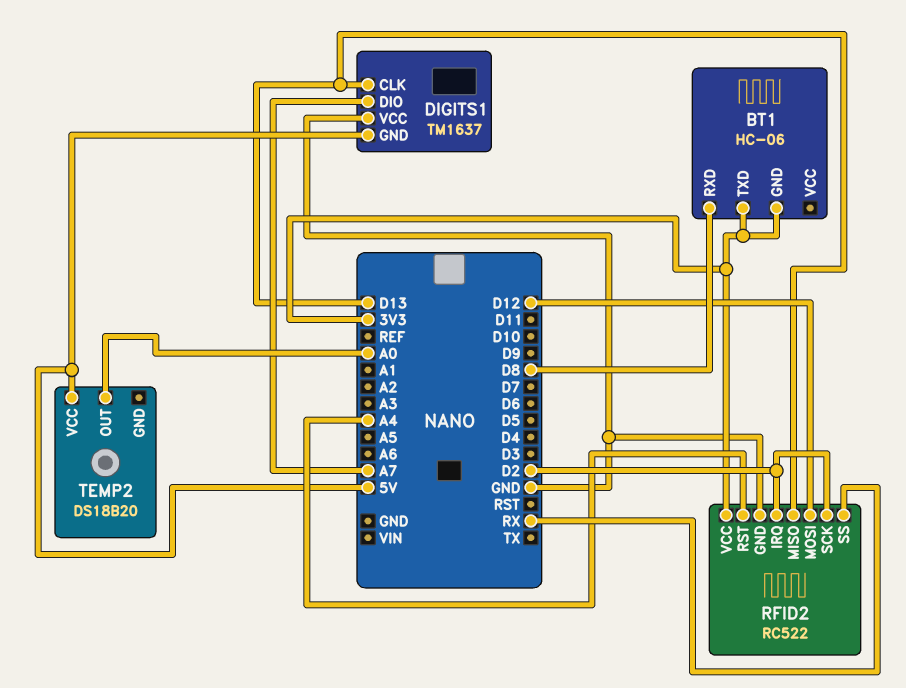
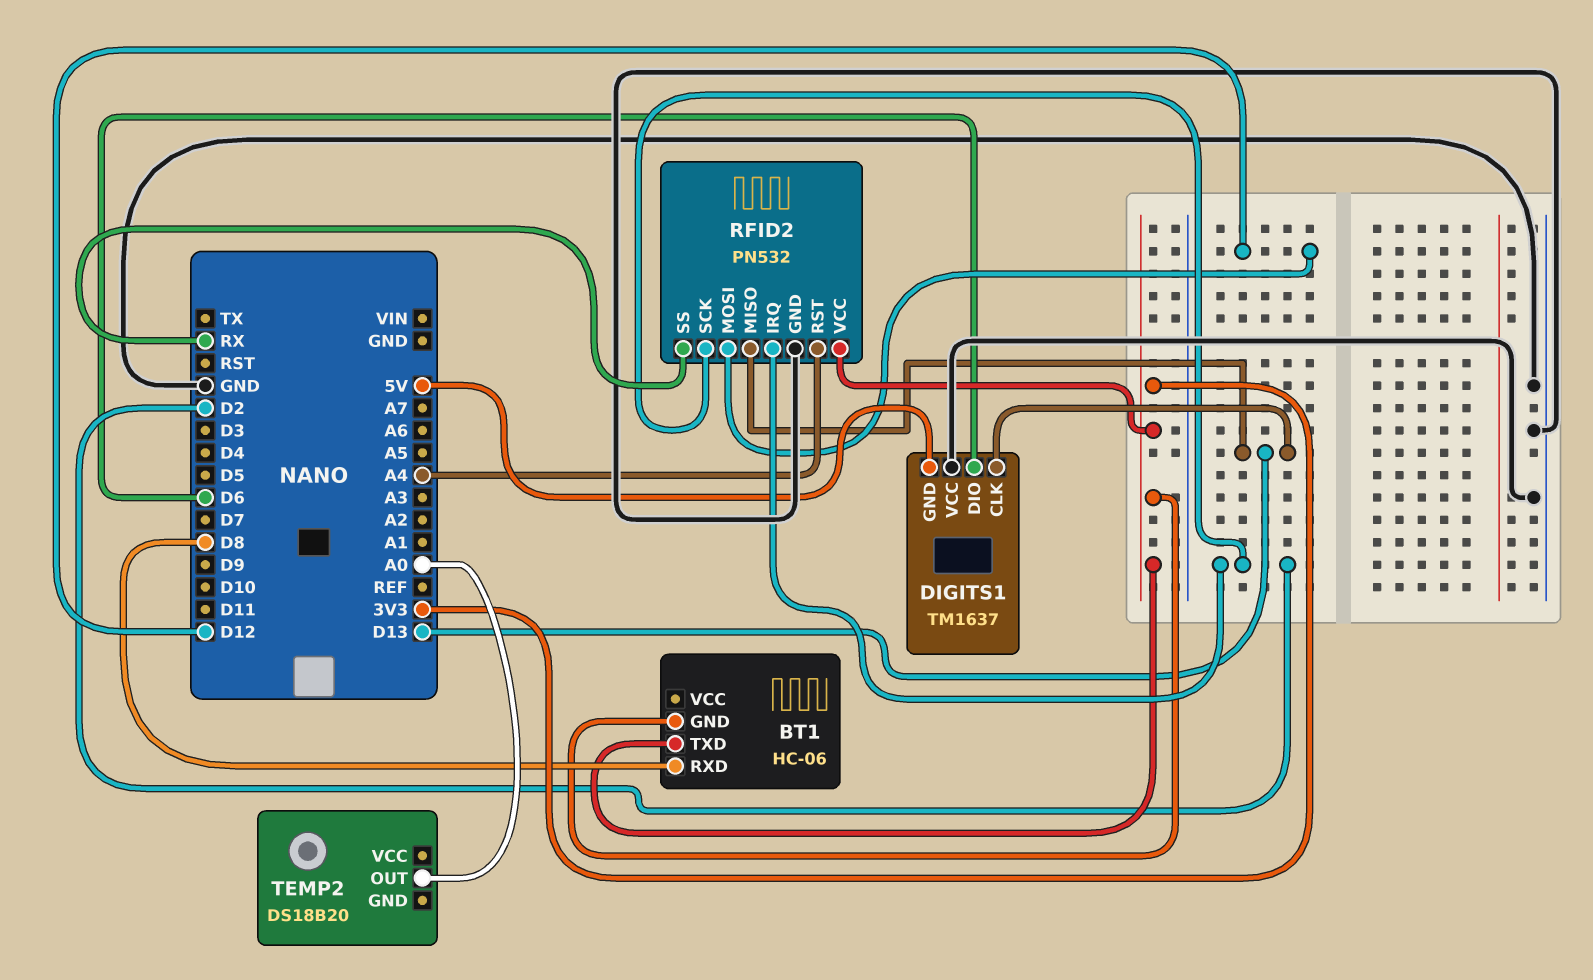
DIGITS1 pin DIO: A7 -> D6
RFID2: RC522 -> PN532
TEMP2 pin VCC: 5V -> none

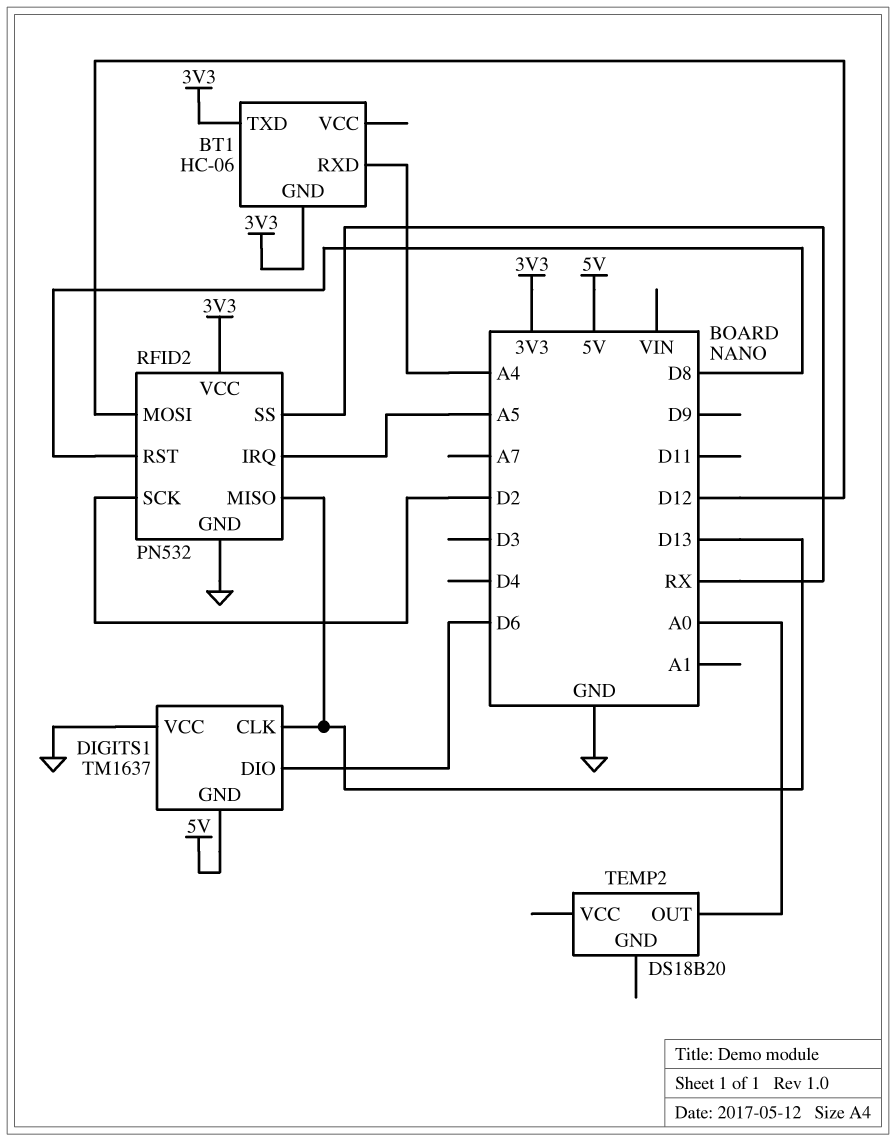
BT1 pin RXD: D8 -> A4
RFID2 pin IRQ: D2 -> A5
RFID2 pin RST: A4 -> D8

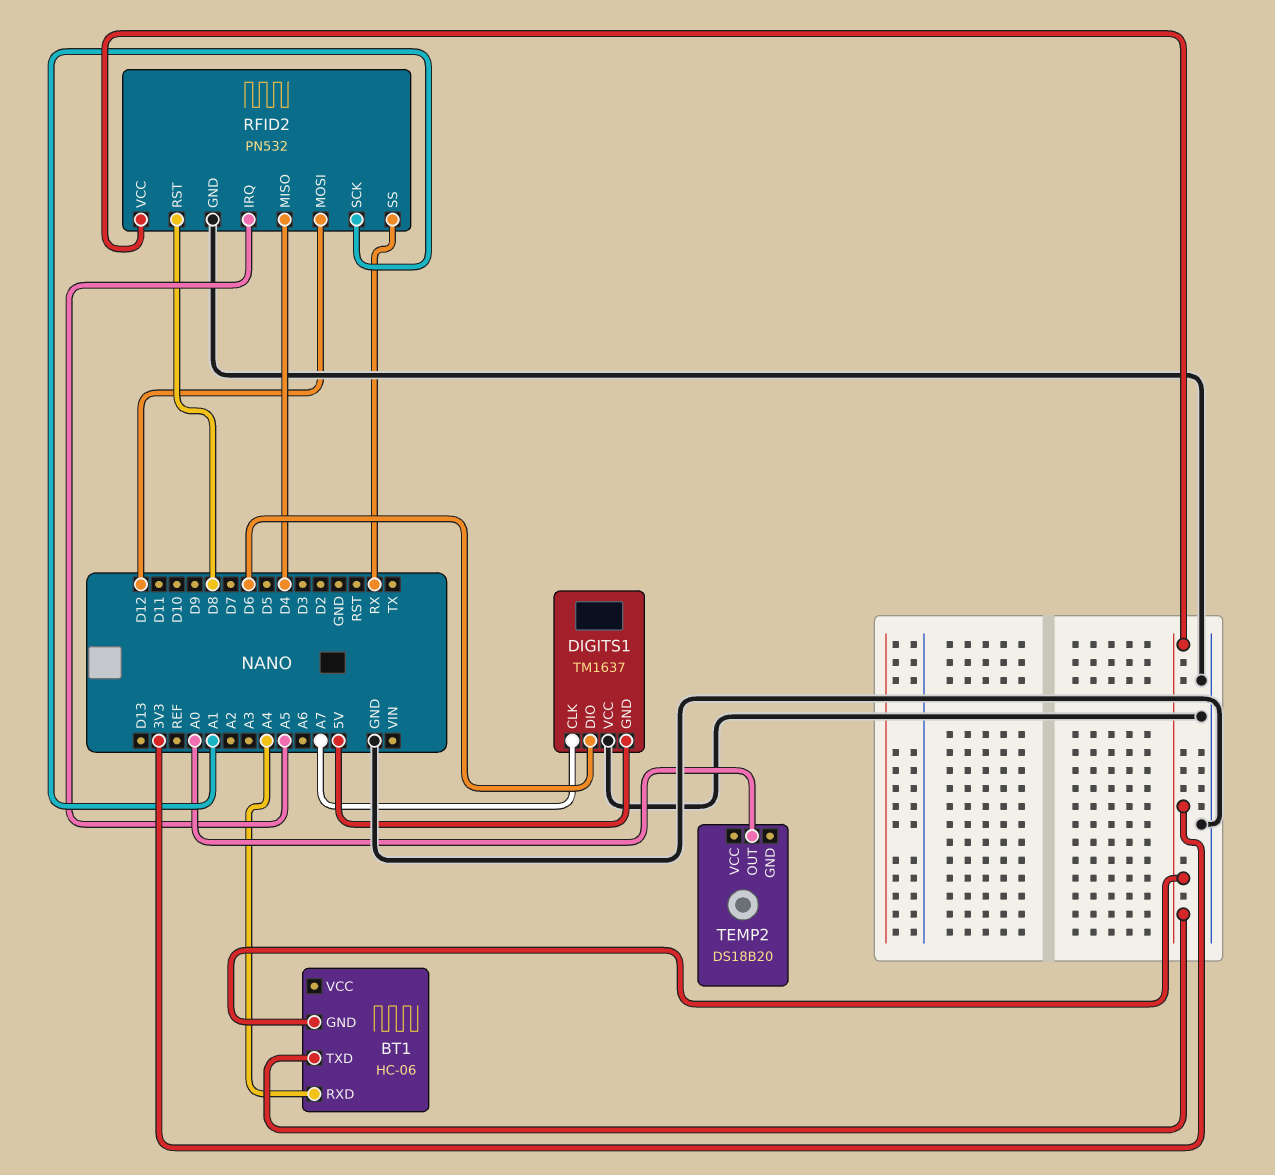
DIGITS1 pin CLK: D13 -> A7
RFID2 pin MISO: D13 -> D4
RFID2 pin SCK: D2 -> A1

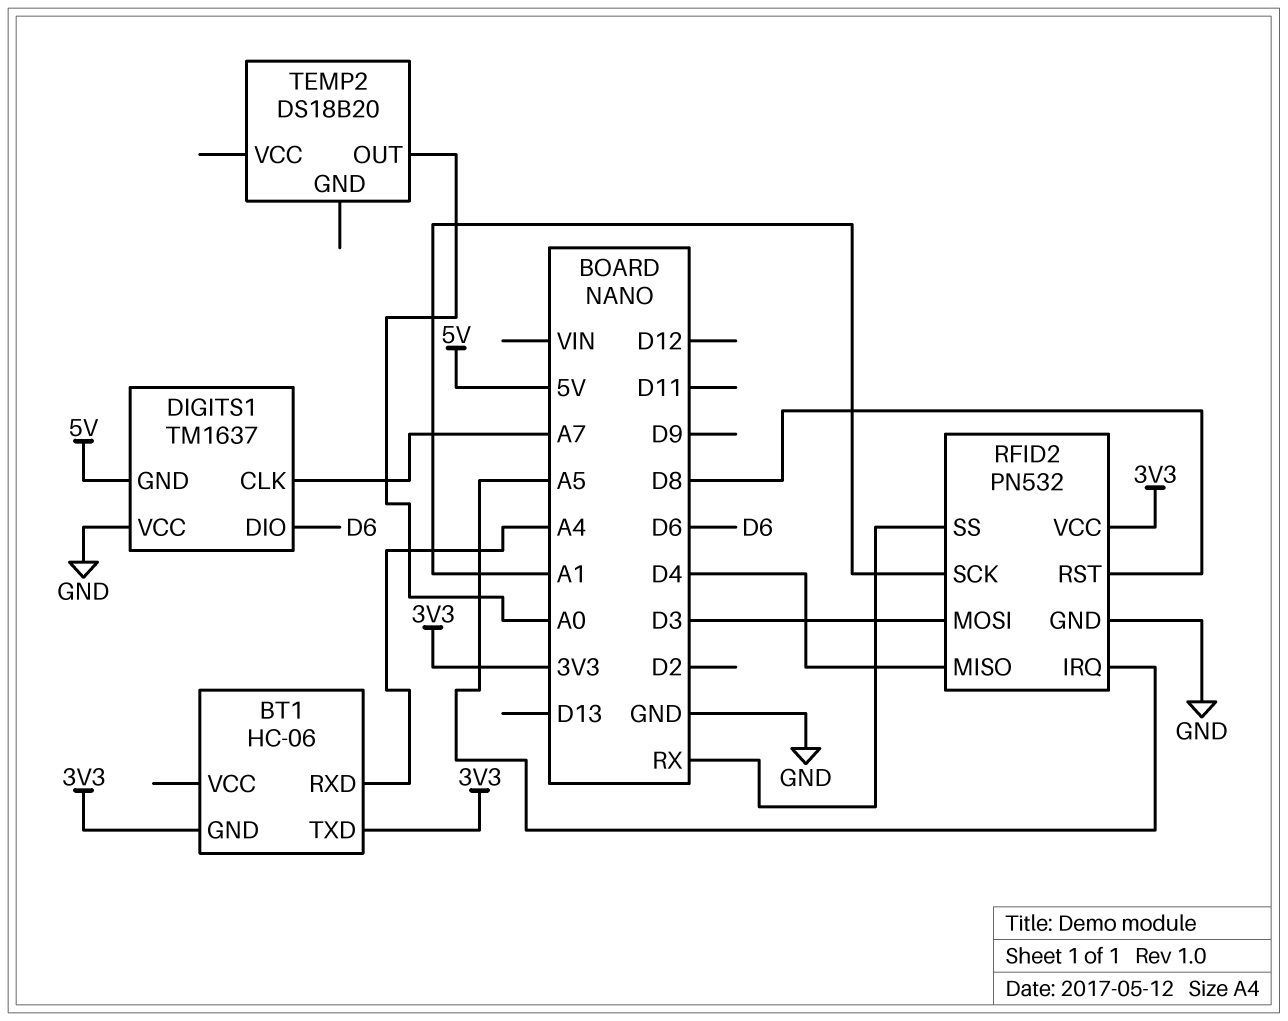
RFID2 pin MOSI: D12 -> D3

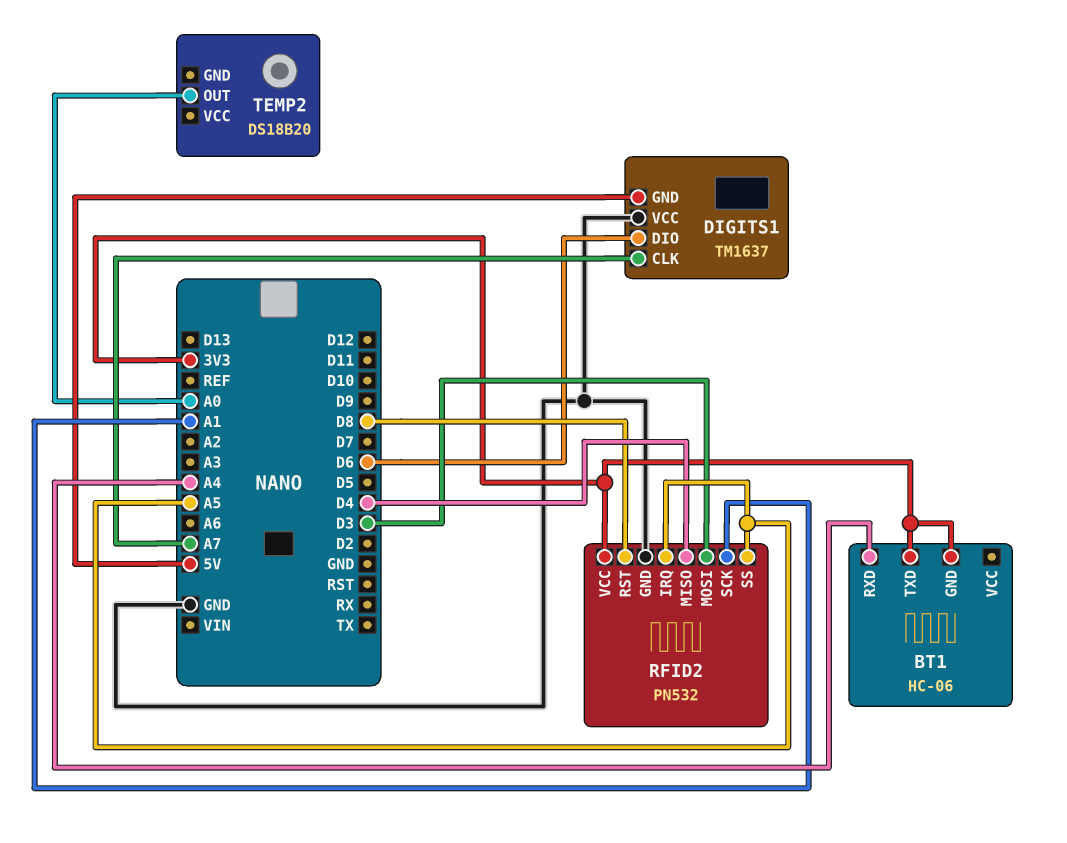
RFID2 pin SS: RX -> A5

